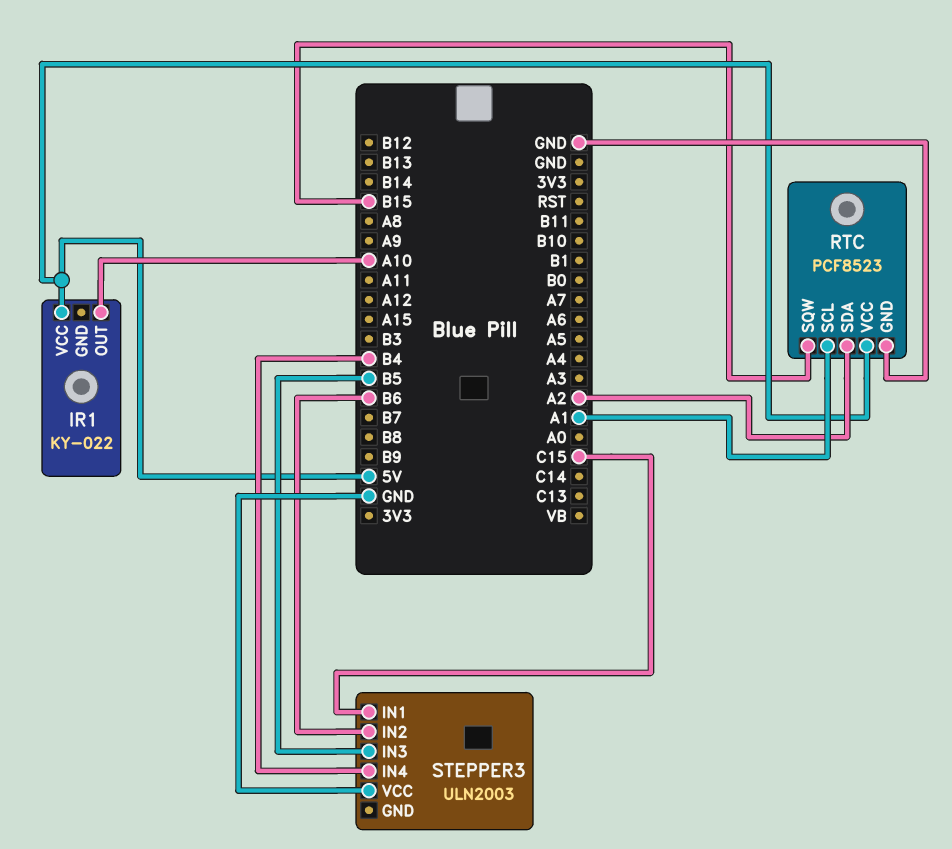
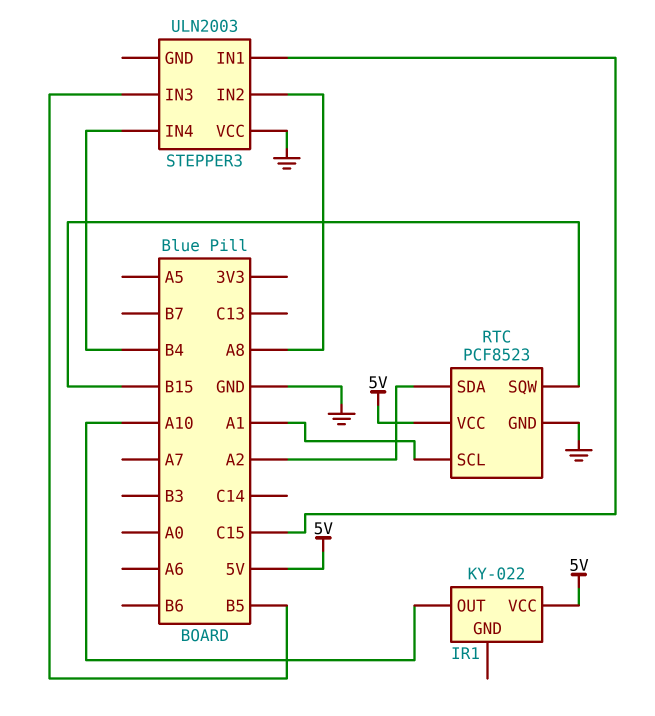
STEPPER3 pin IN2: B6 -> A8

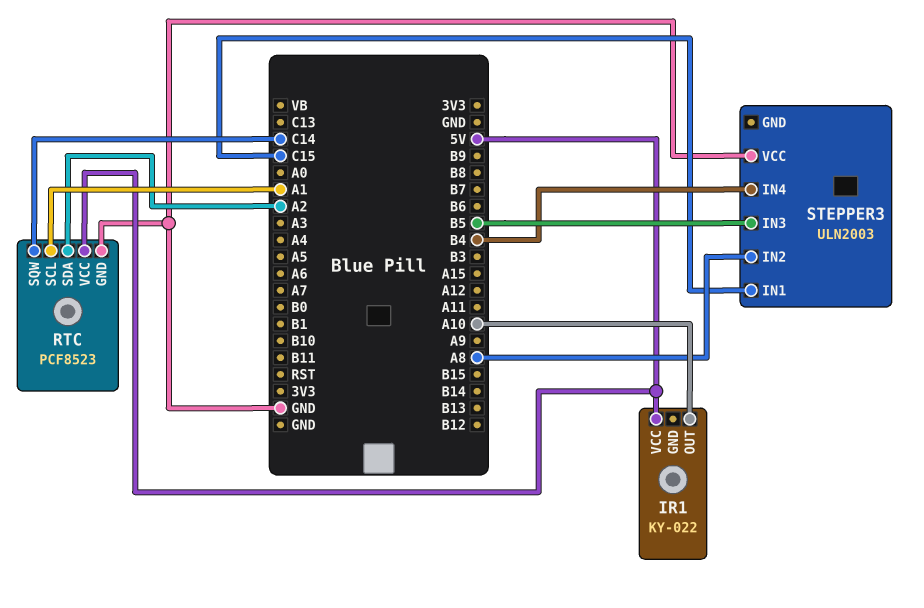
RTC pin SQW: B15 -> C14

